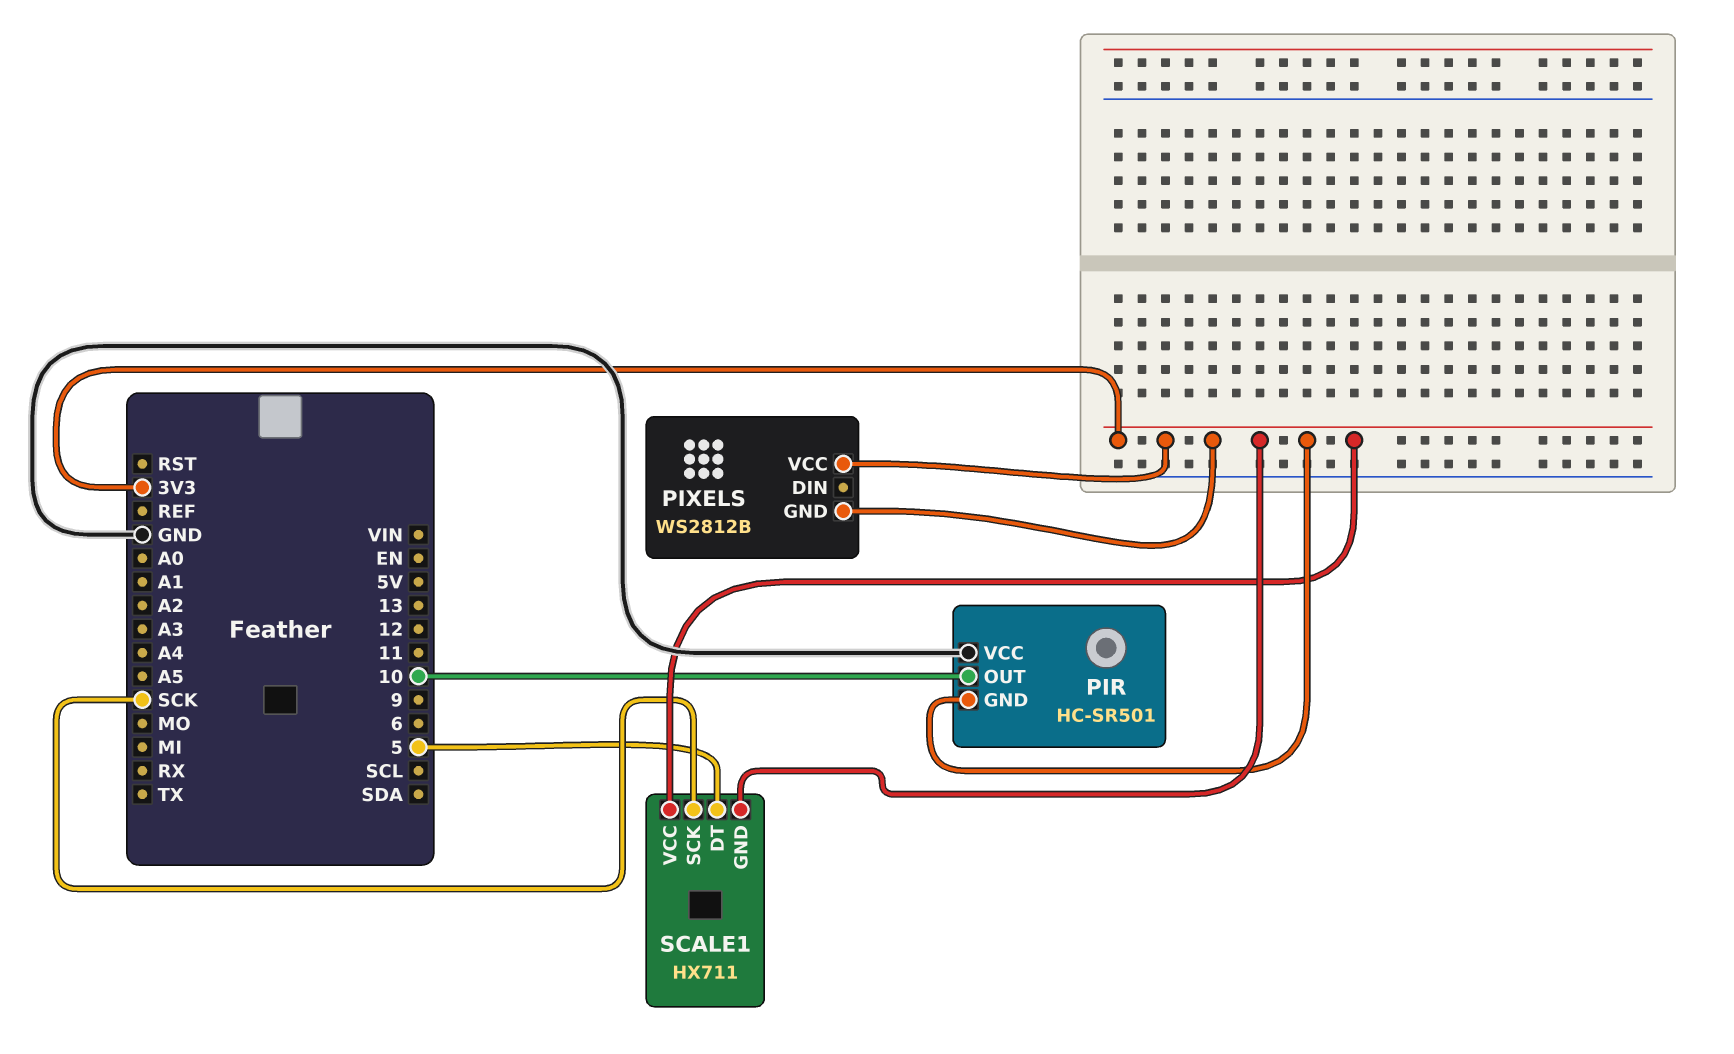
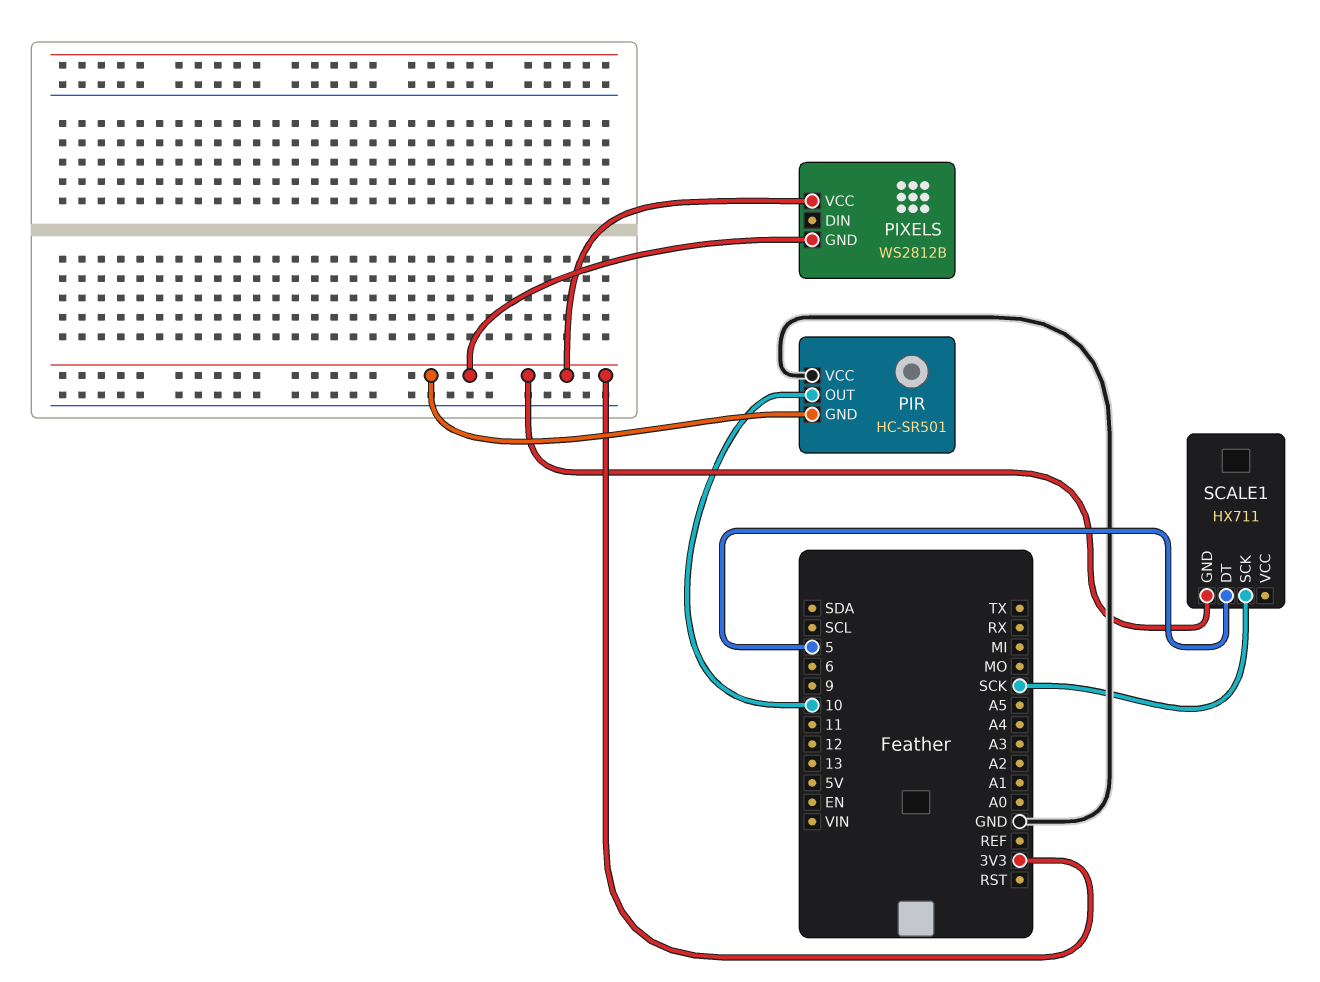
SCALE1 pin VCC: 3V3 -> none

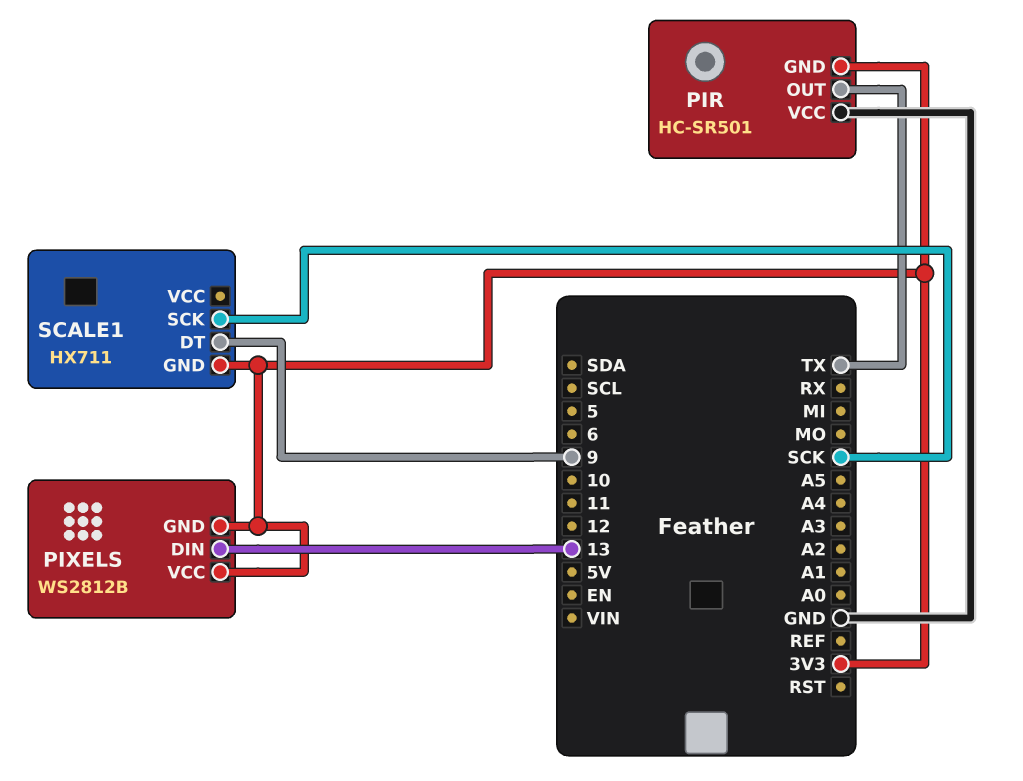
PIR pin OUT: 10 -> TX
PIXELS pin DIN: none -> 13
SCALE1 pin DT: 5 -> 9

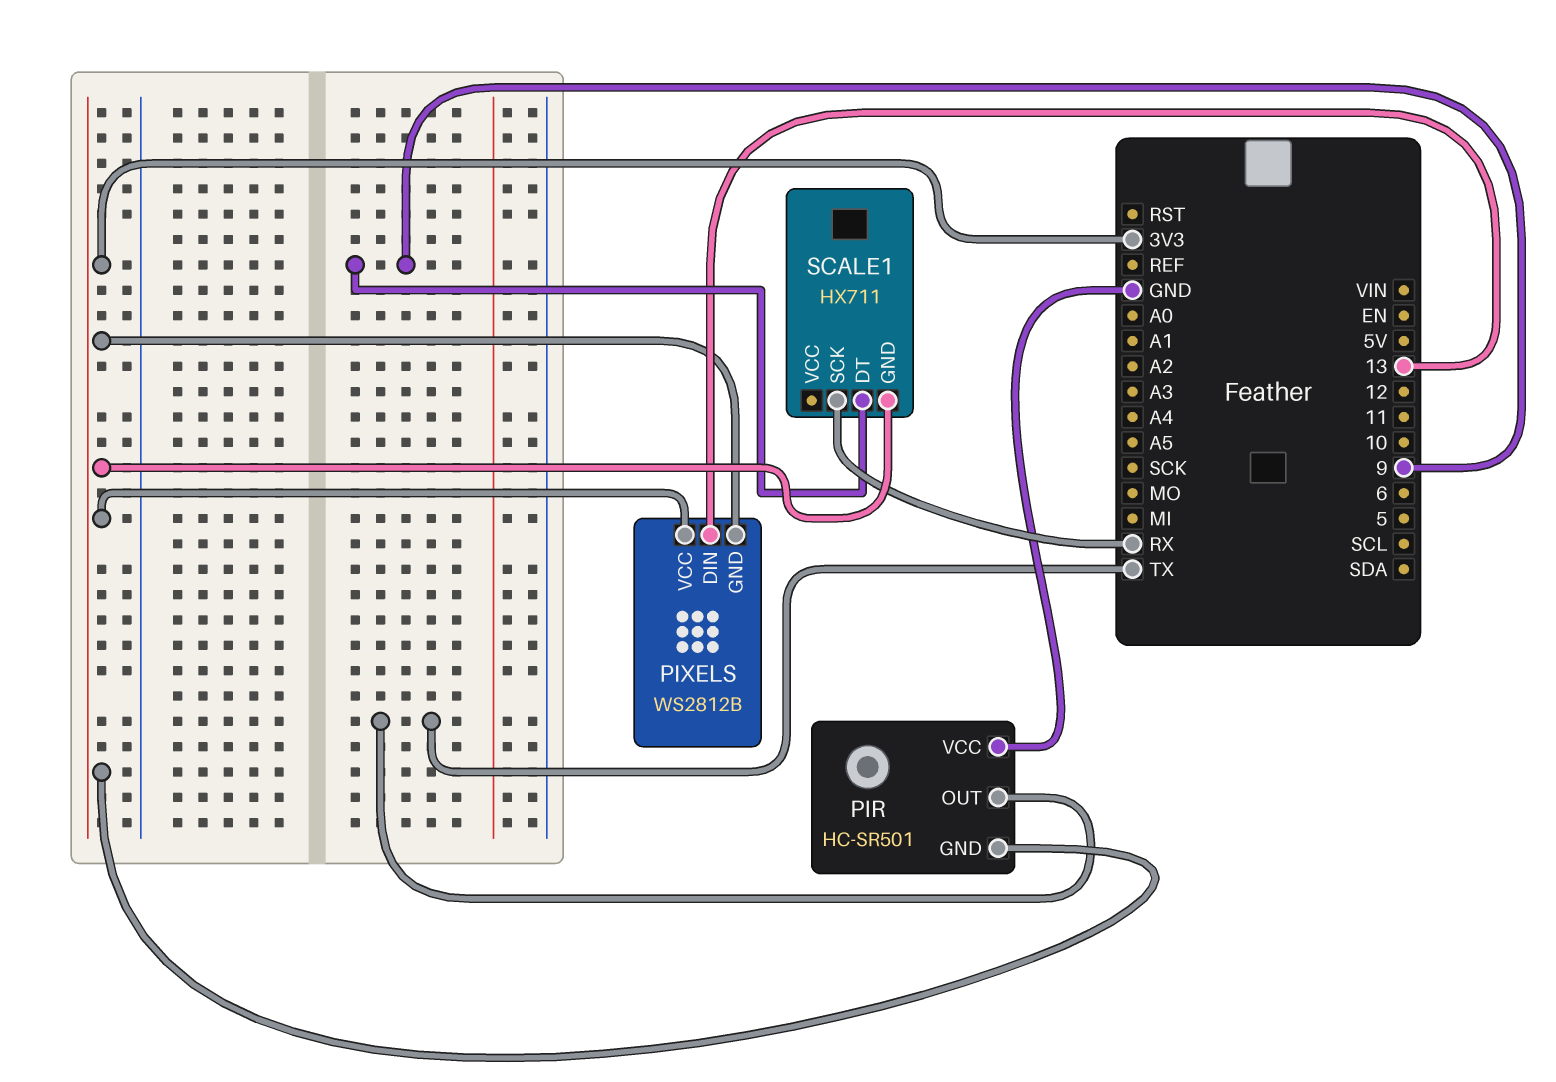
SCALE1 pin SCK: SCK -> RX

